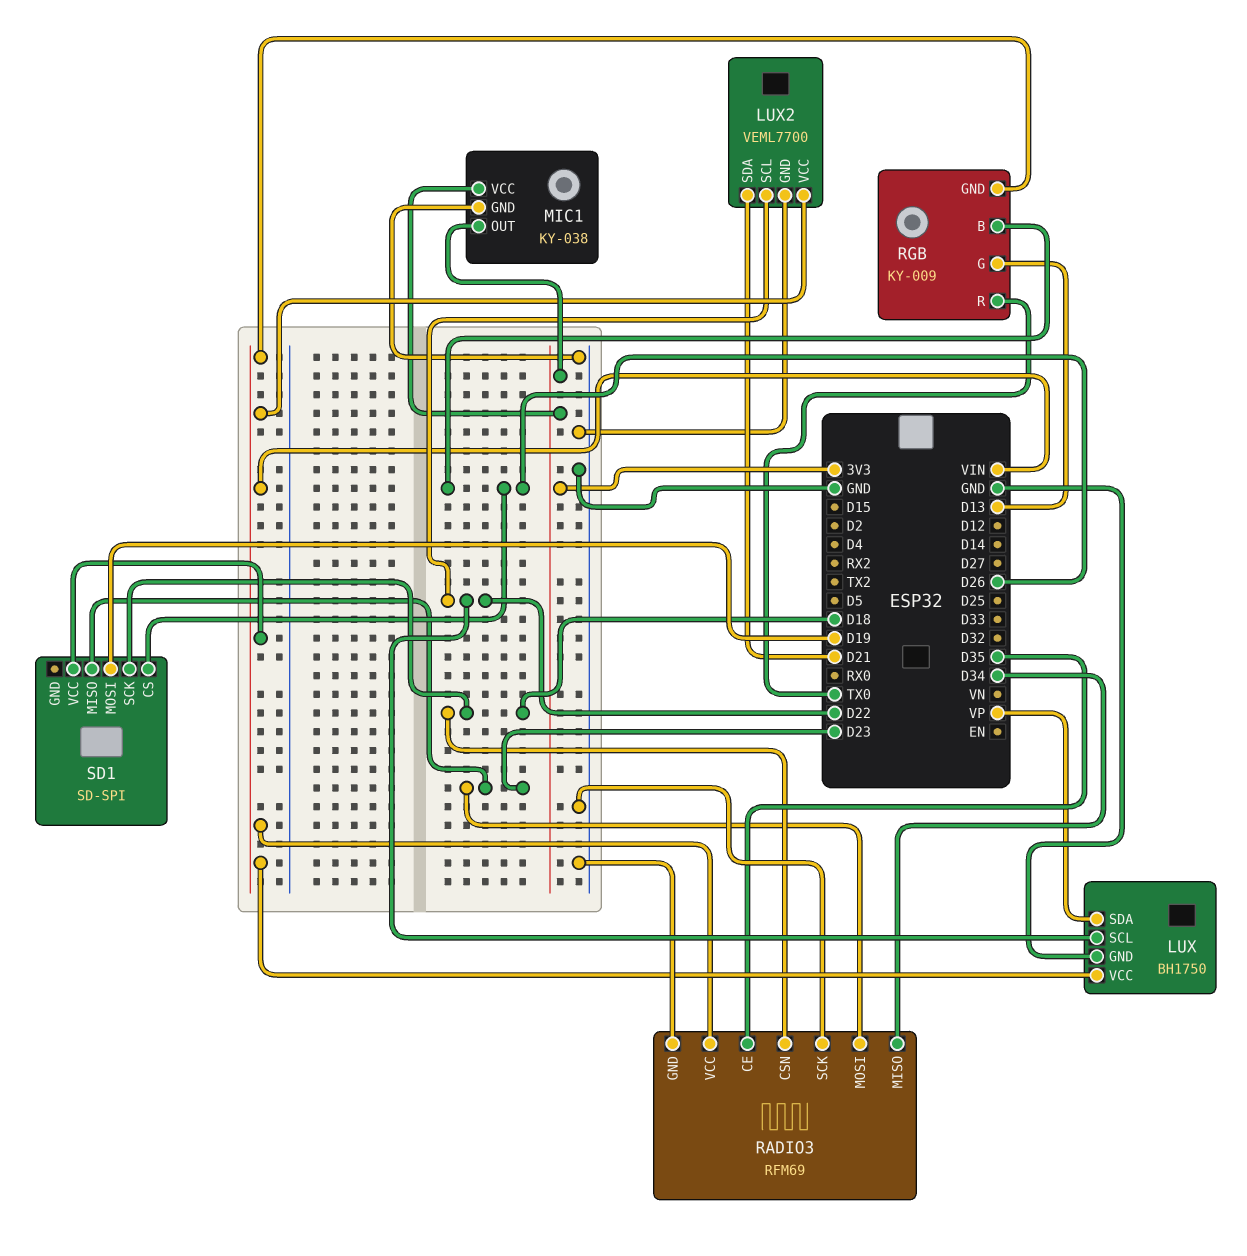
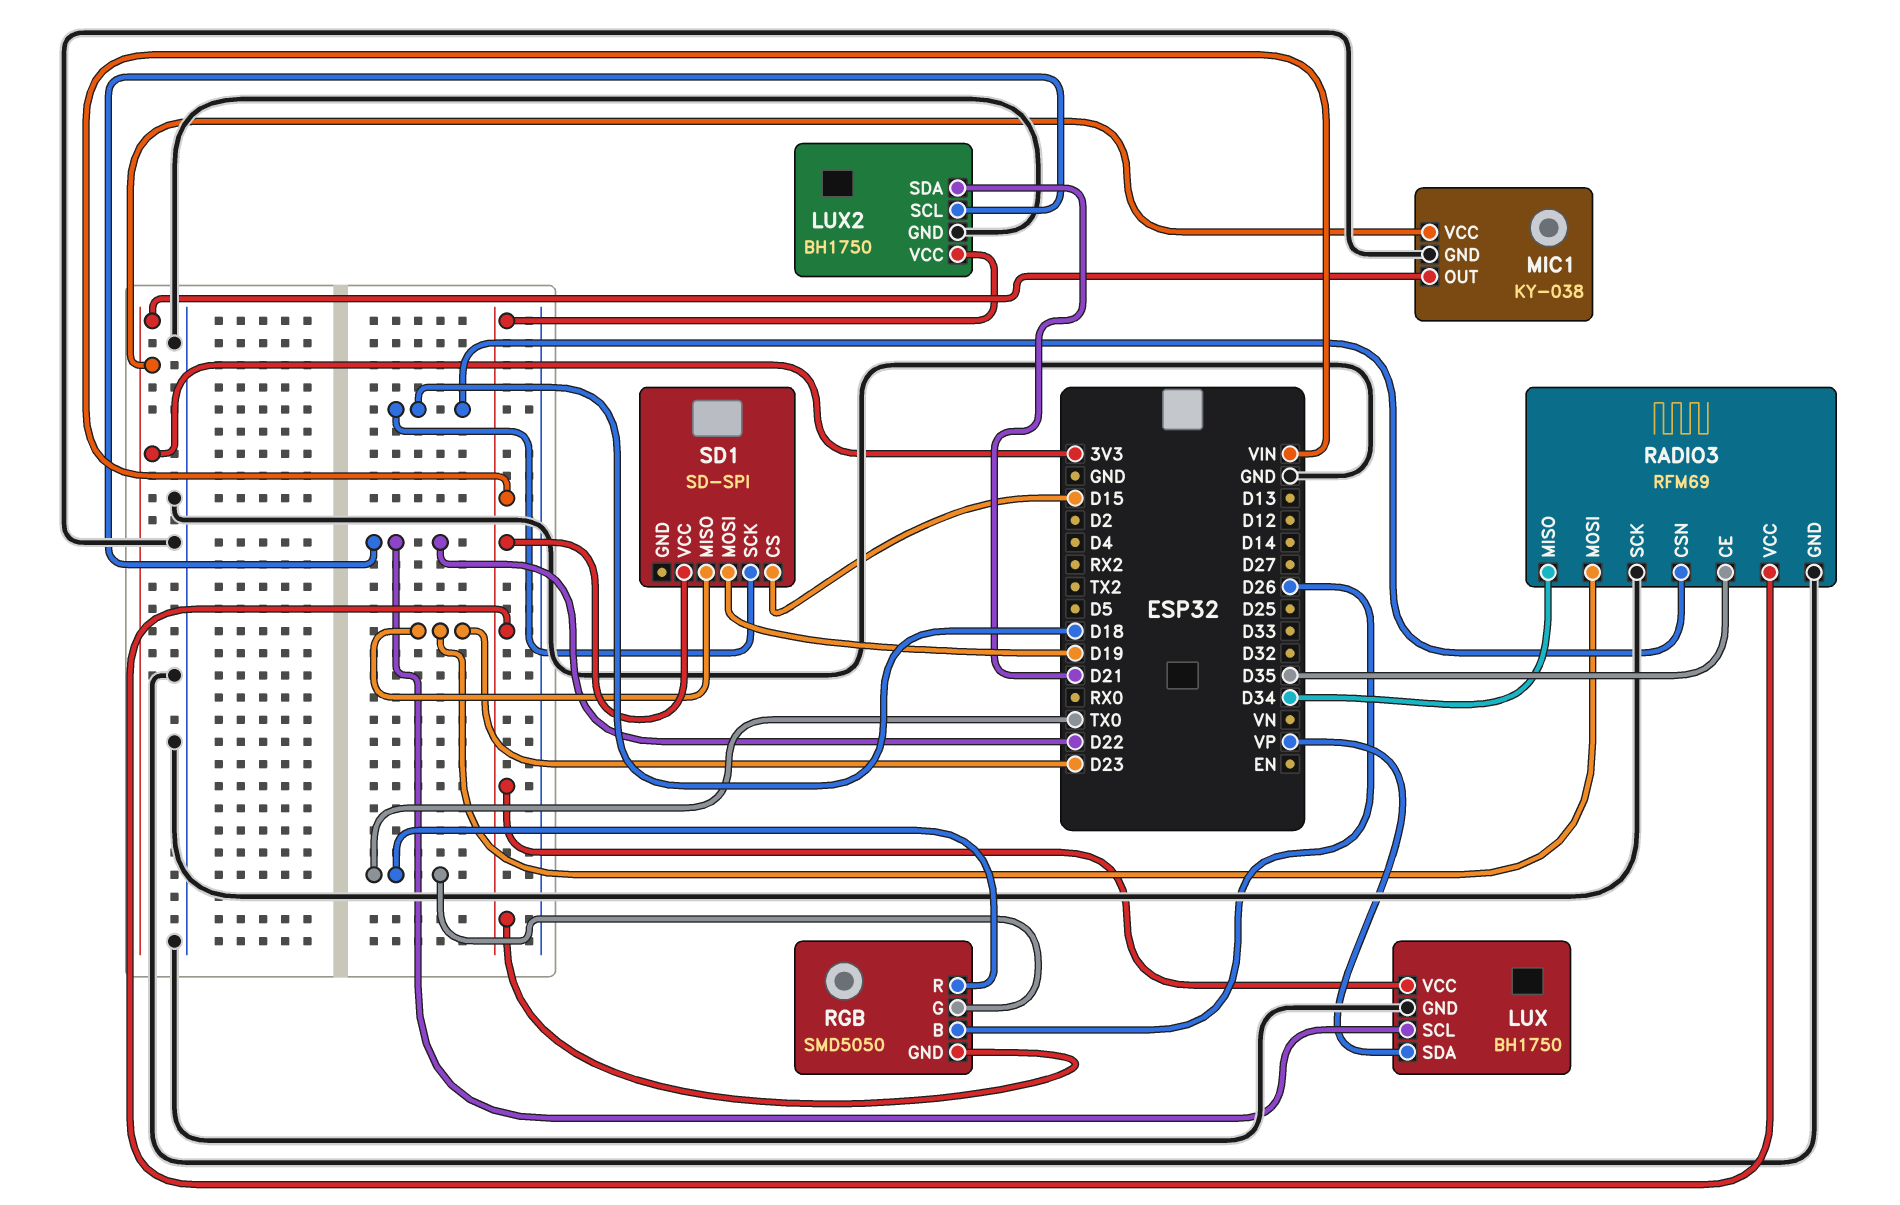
LUX2: VEML7700 -> BH1750
RGB: KY-009 -> SMD5050
RGB pin G: D13 -> TX0
SD1 pin CS: D26 -> D15

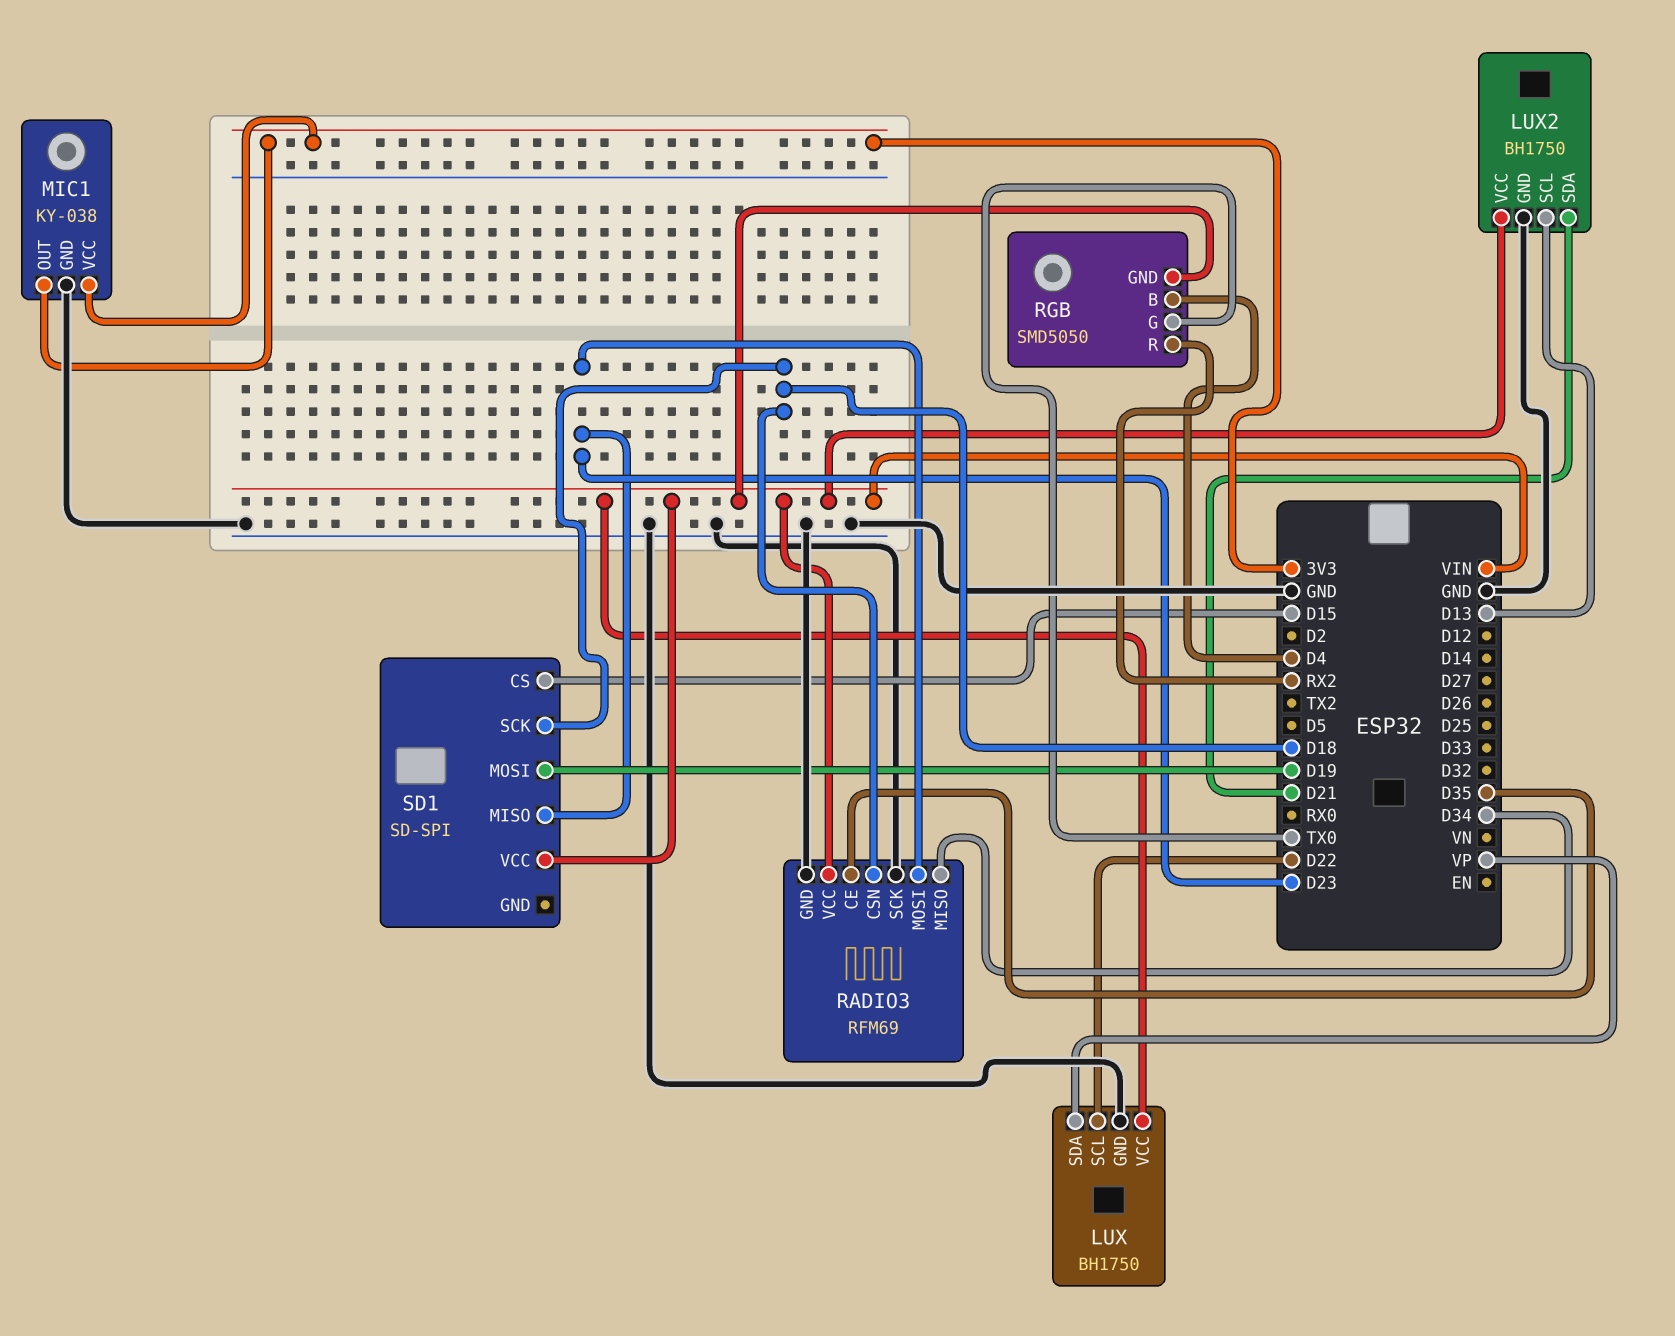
LUX2 pin SCL: D22 -> D13
RGB pin B: D26 -> D4
RGB pin R: TX0 -> RX2

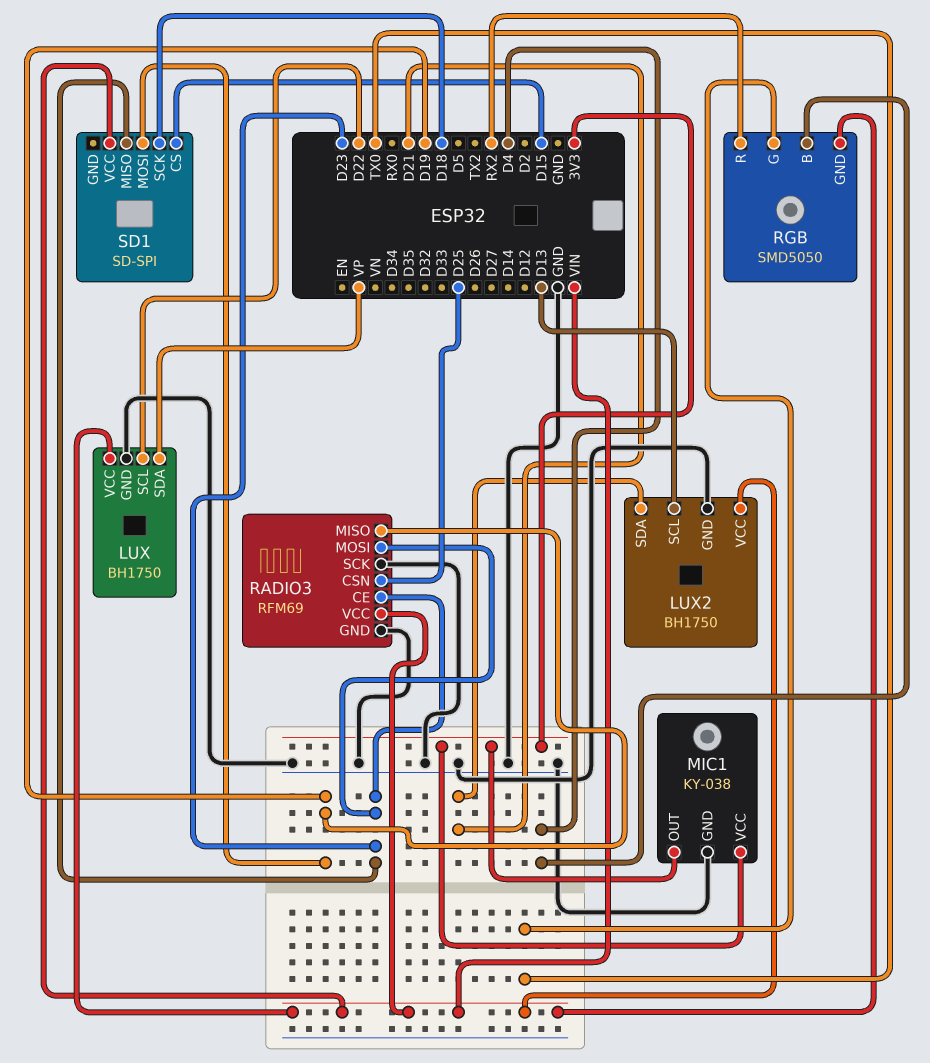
RADIO3 pin CE: D35 -> D23
RADIO3 pin CSN: D18 -> D25
RADIO3 pin MISO: D34 -> D19

